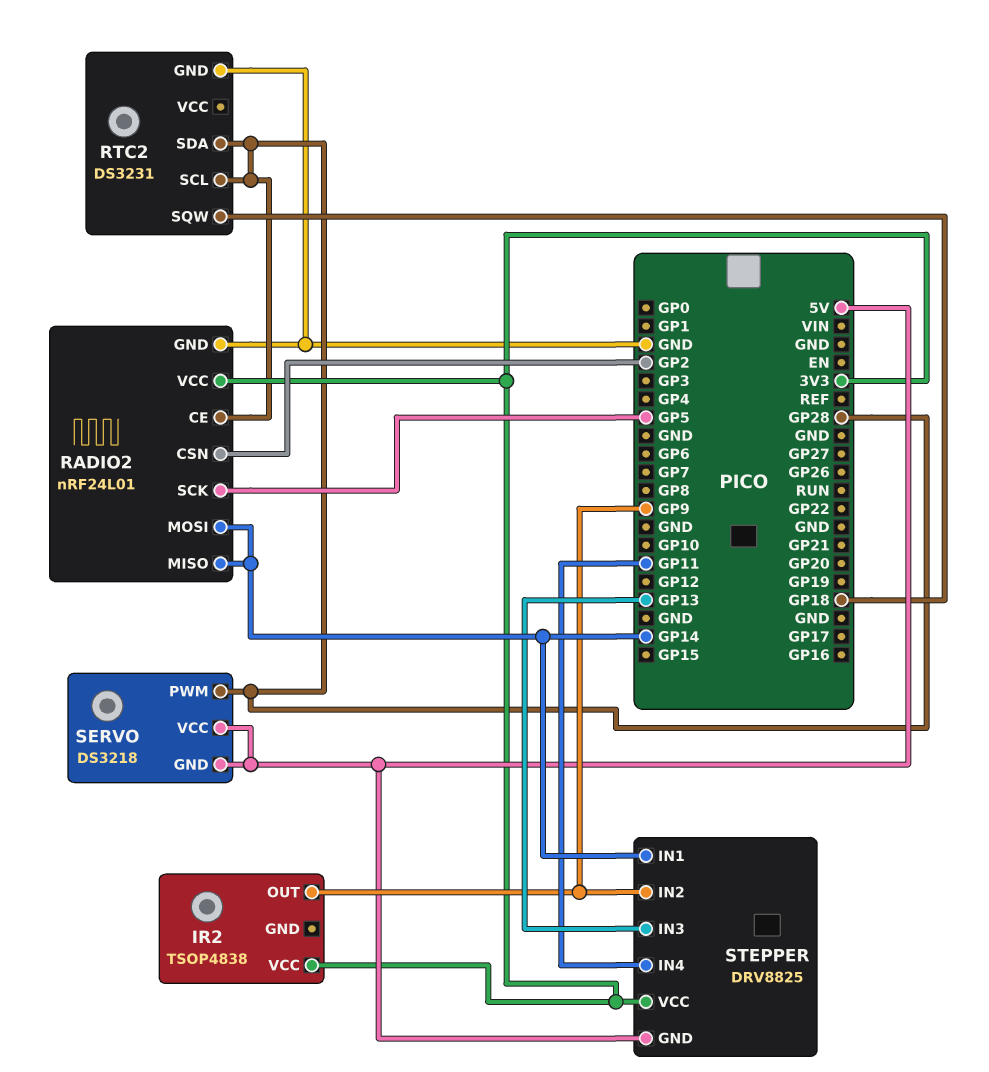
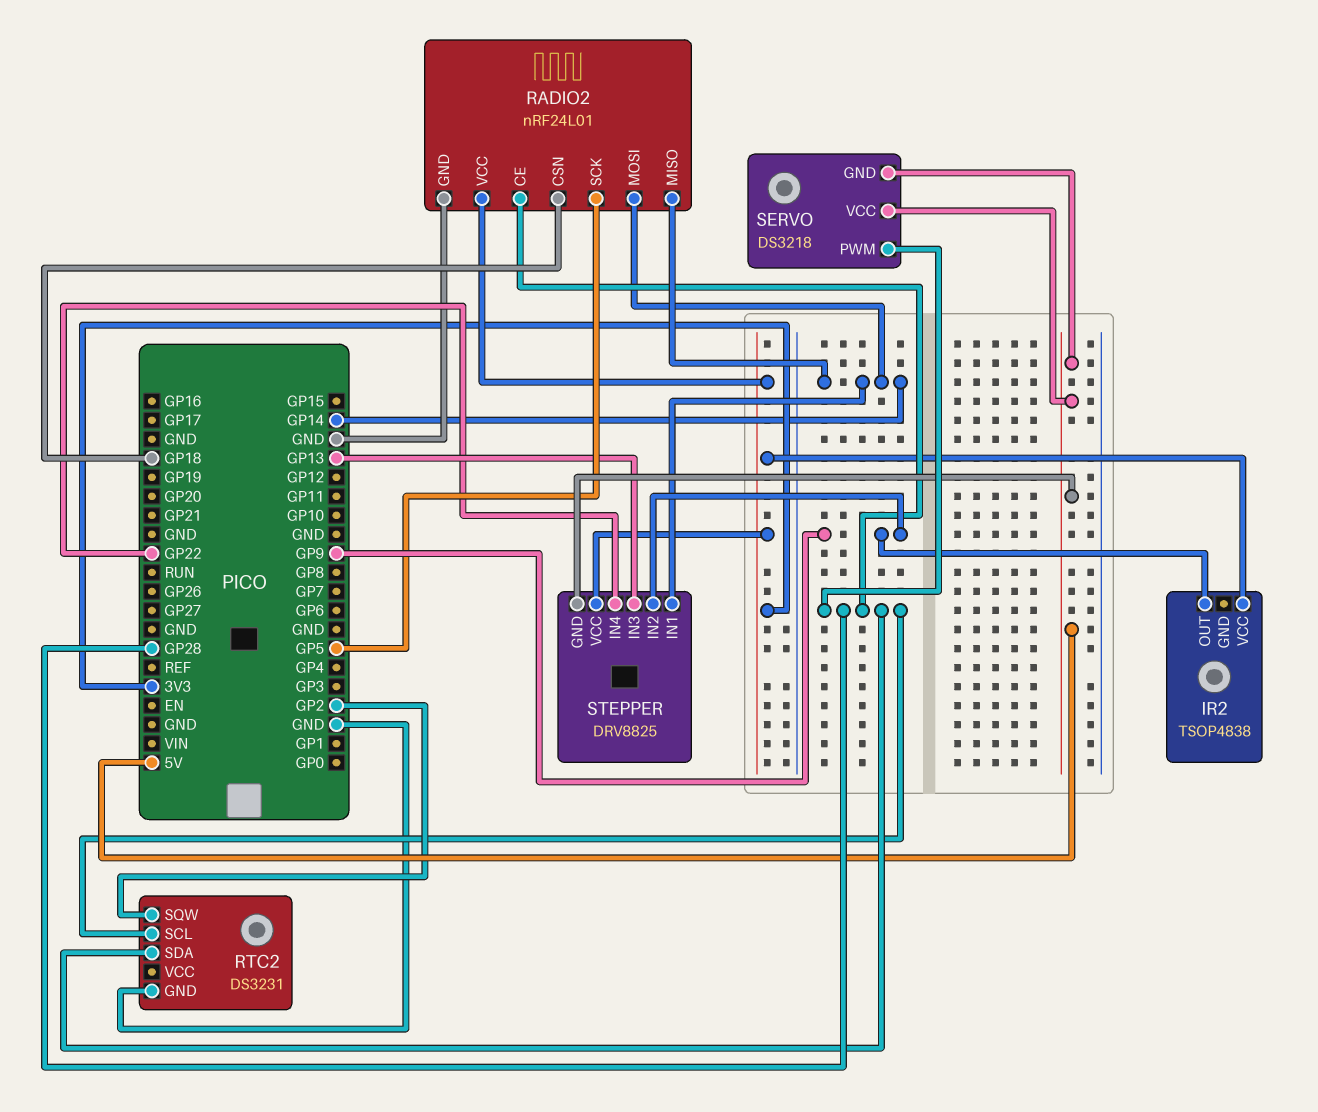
RADIO2 pin CSN: GP2 -> GP18
RTC2 pin SQW: GP18 -> GP2
STEPPER pin IN4: GP11 -> GP22

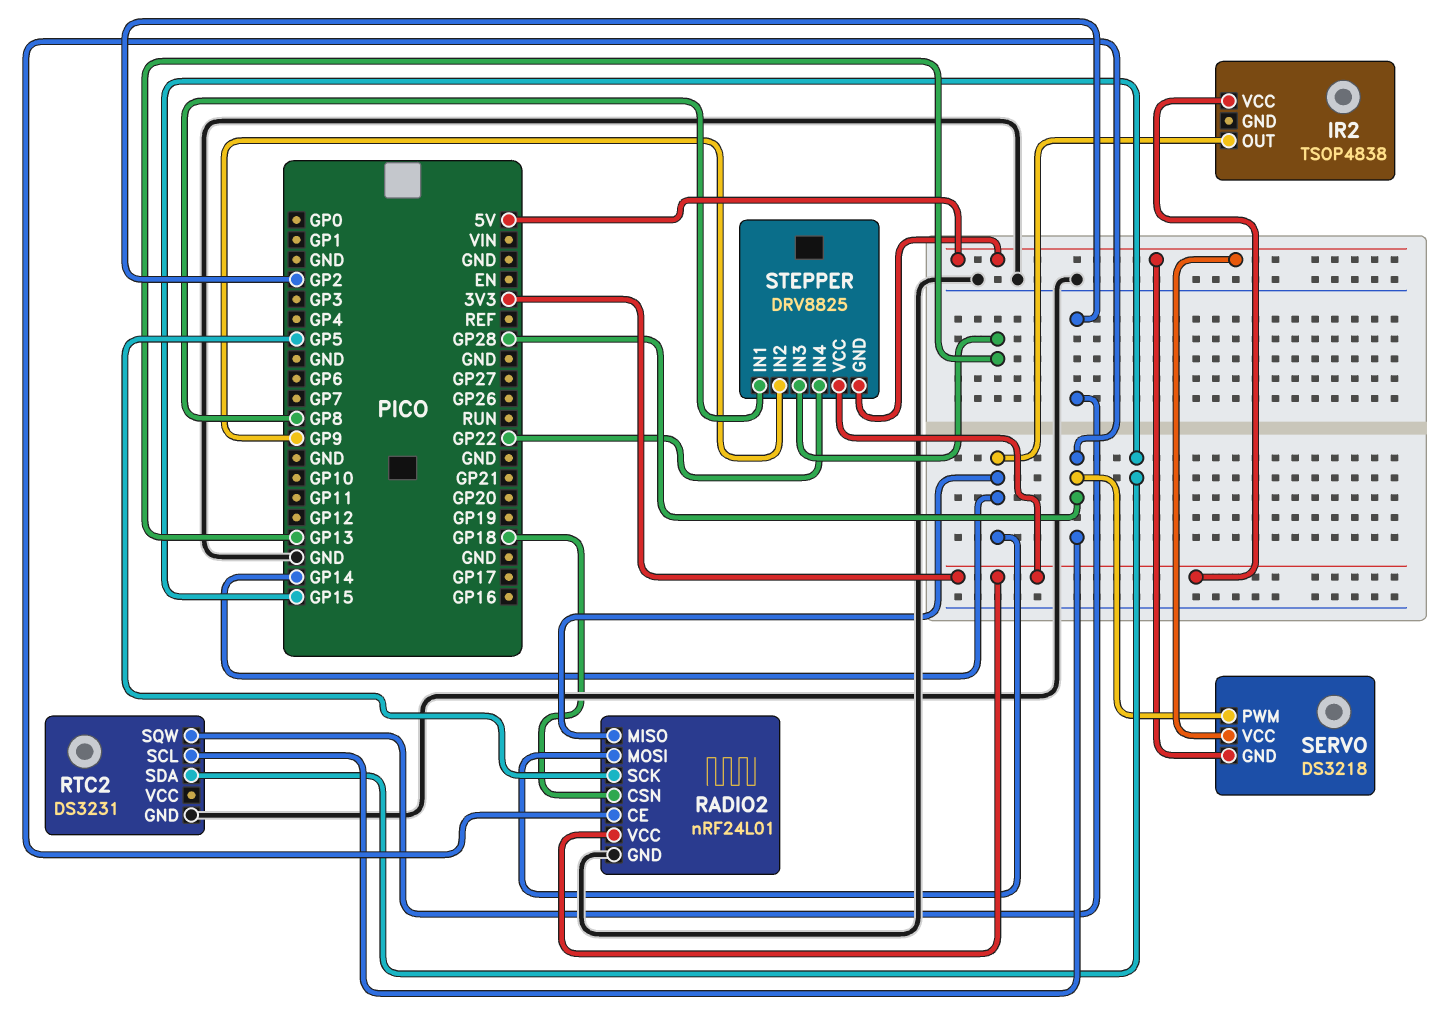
IR2 pin OUT: GP9 -> GP14
RTC2 pin SDA: GP28 -> GP15
STEPPER pin IN1: GP14 -> GP8

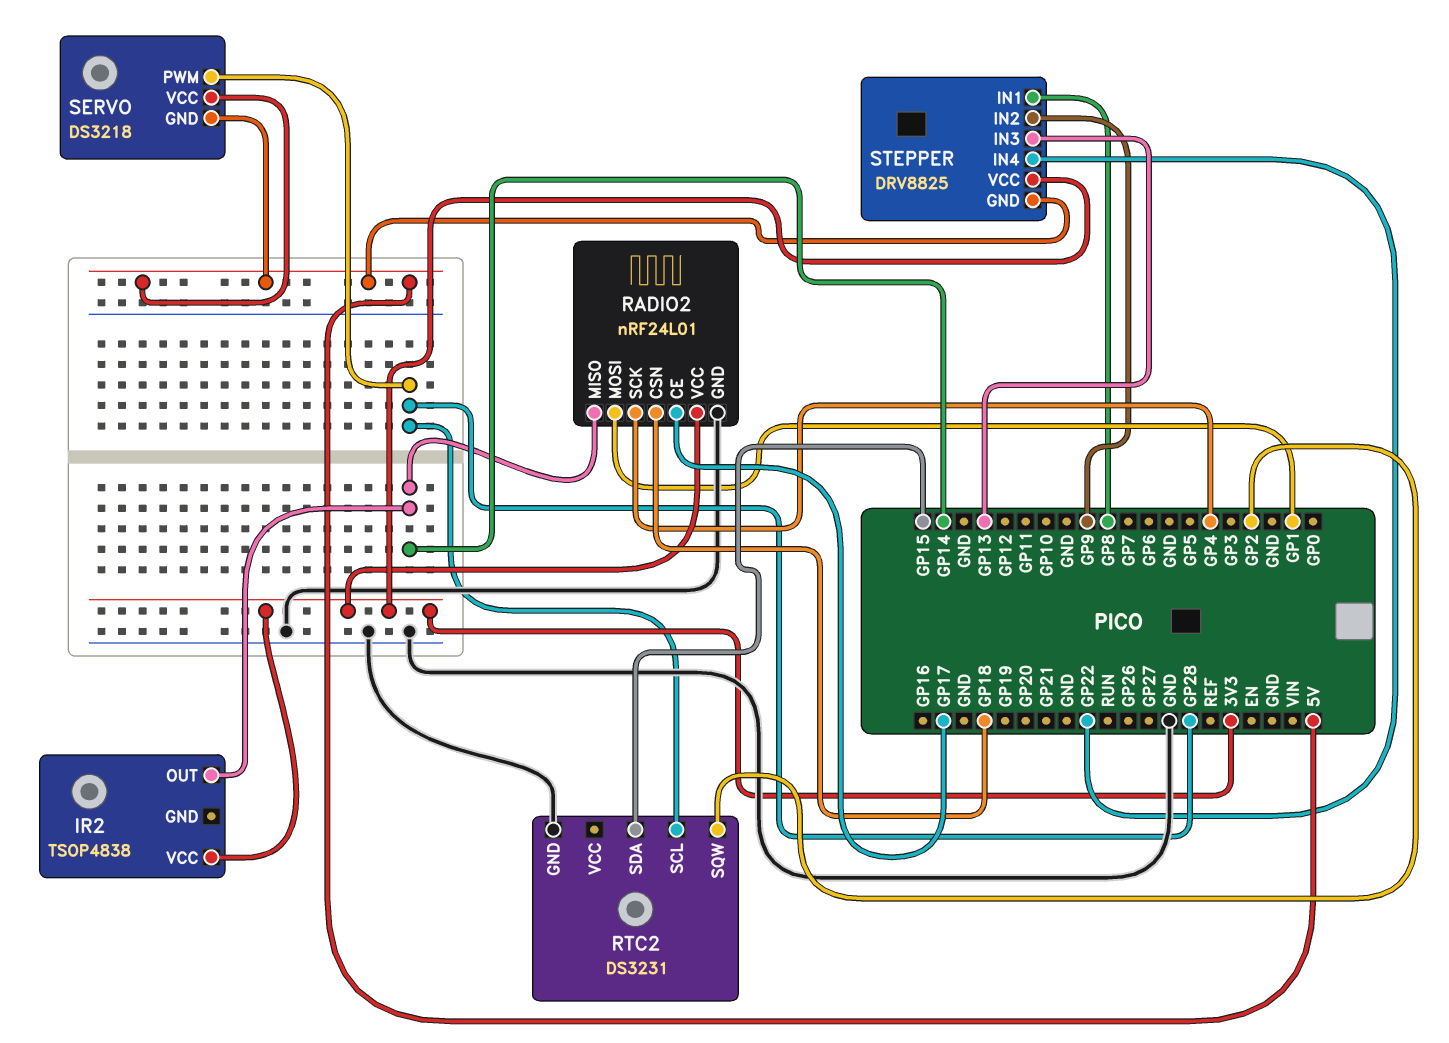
RADIO2 pin CE: GP28 -> GP17
RADIO2 pin MOSI: GP14 -> GP1
RADIO2 pin SCK: GP5 -> GP4

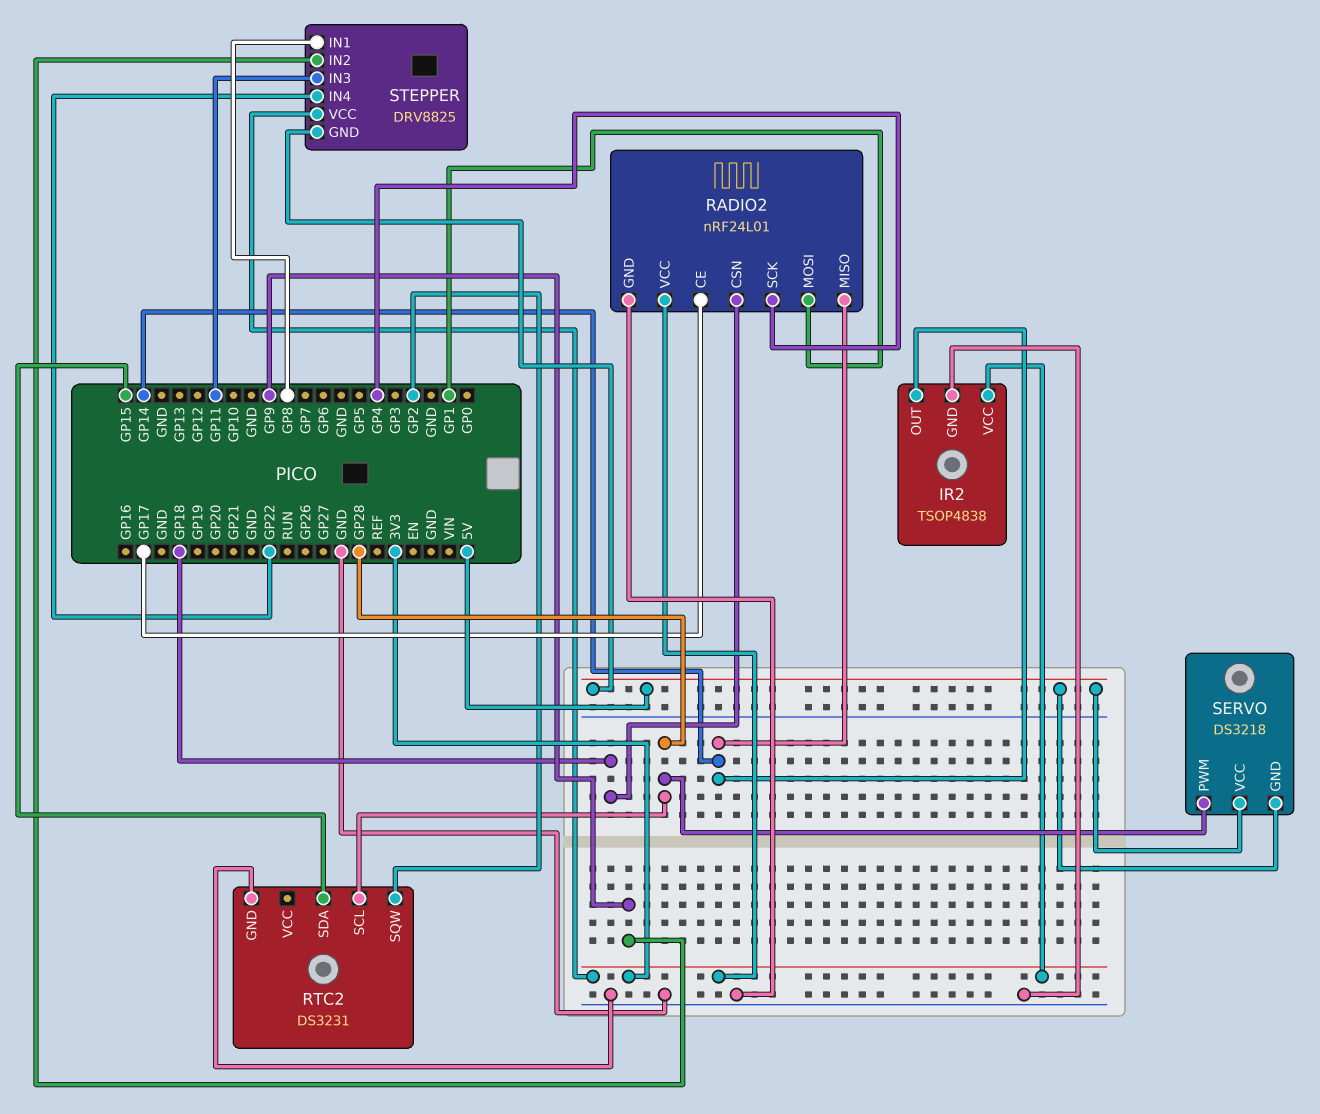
IR2 pin GND: none -> GND
STEPPER pin IN3: GP13 -> GP11

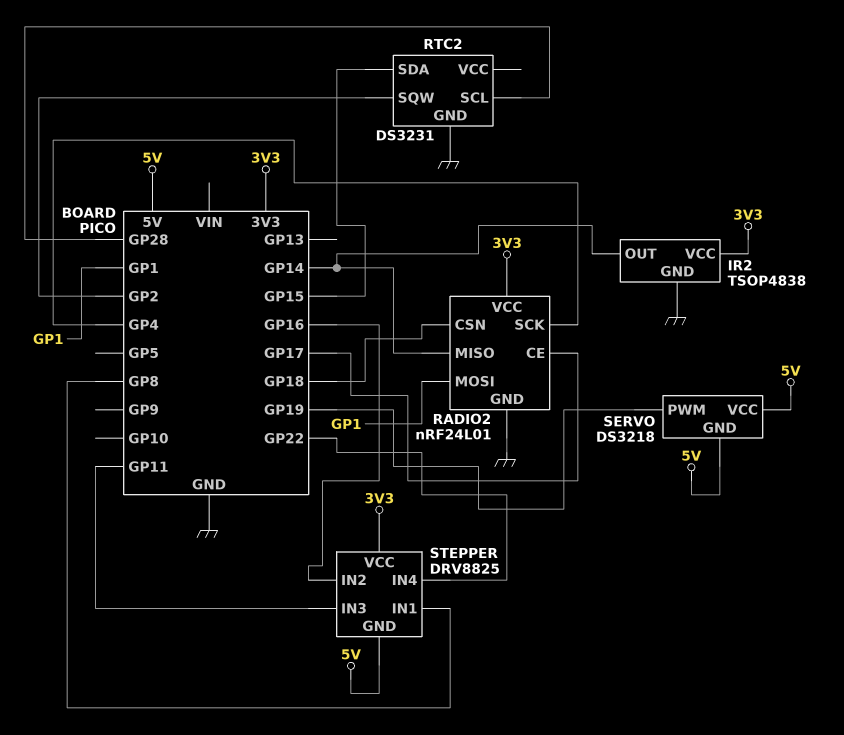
SERVO pin PWM: GP28 -> GP19
STEPPER pin IN2: GP9 -> GP16

